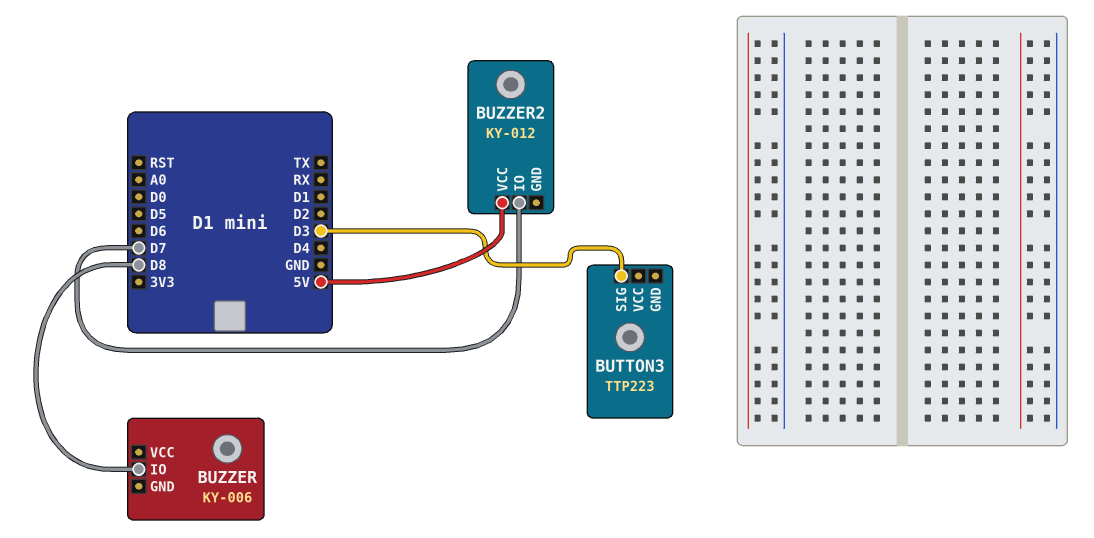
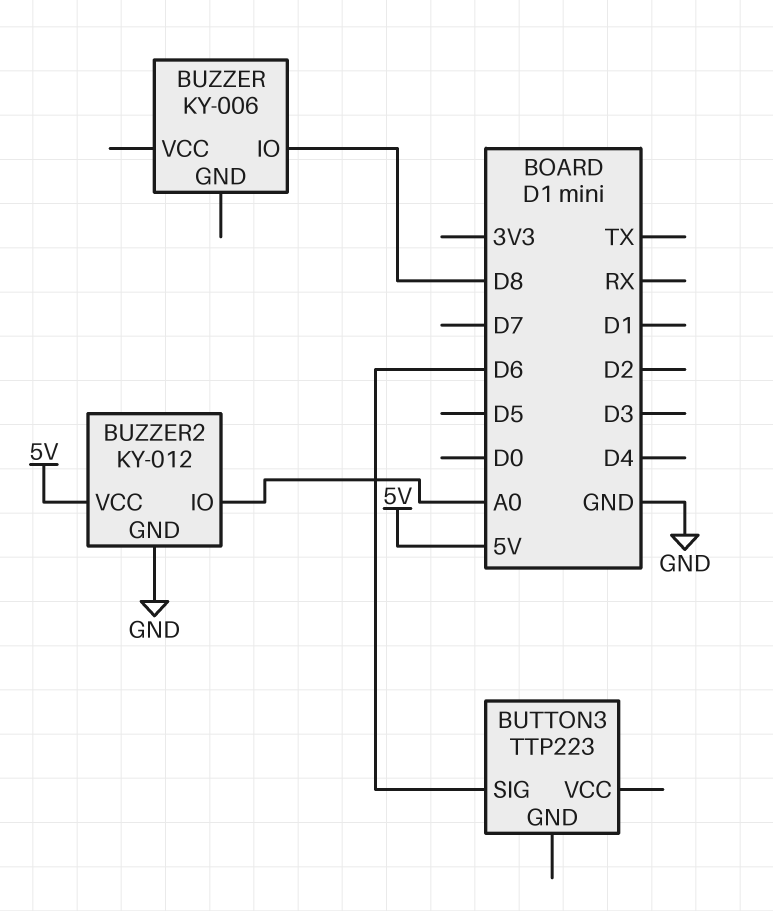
BUTTON3 pin SIG: D3 -> D6
BUZZER2 pin GND: none -> GND
BUZZER2 pin IO: D7 -> A0

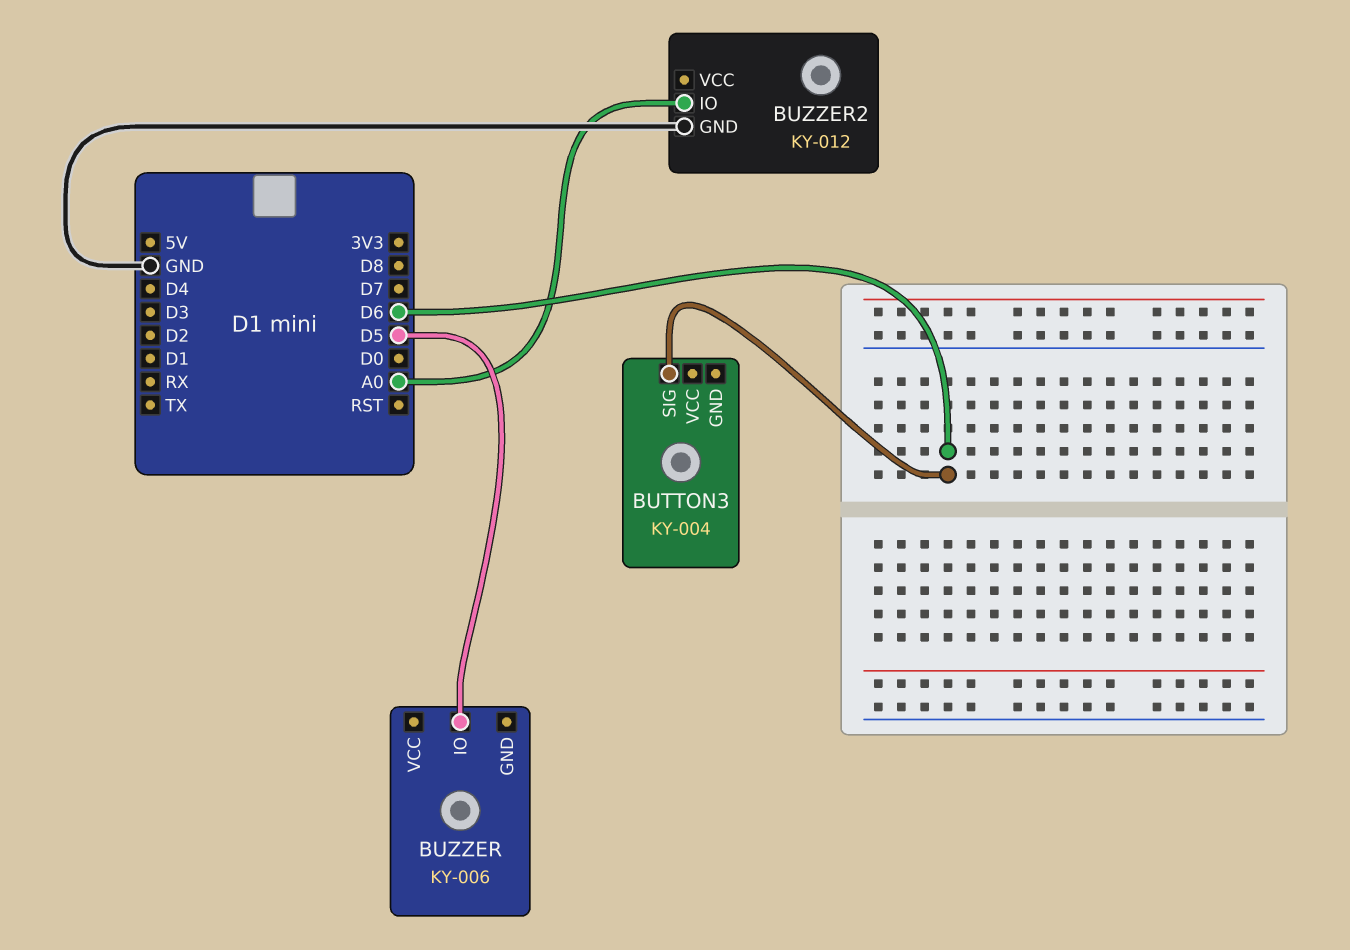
BUTTON3: TTP223 -> KY-004
BUZZER pin IO: D8 -> D5
BUZZER2 pin VCC: 5V -> none

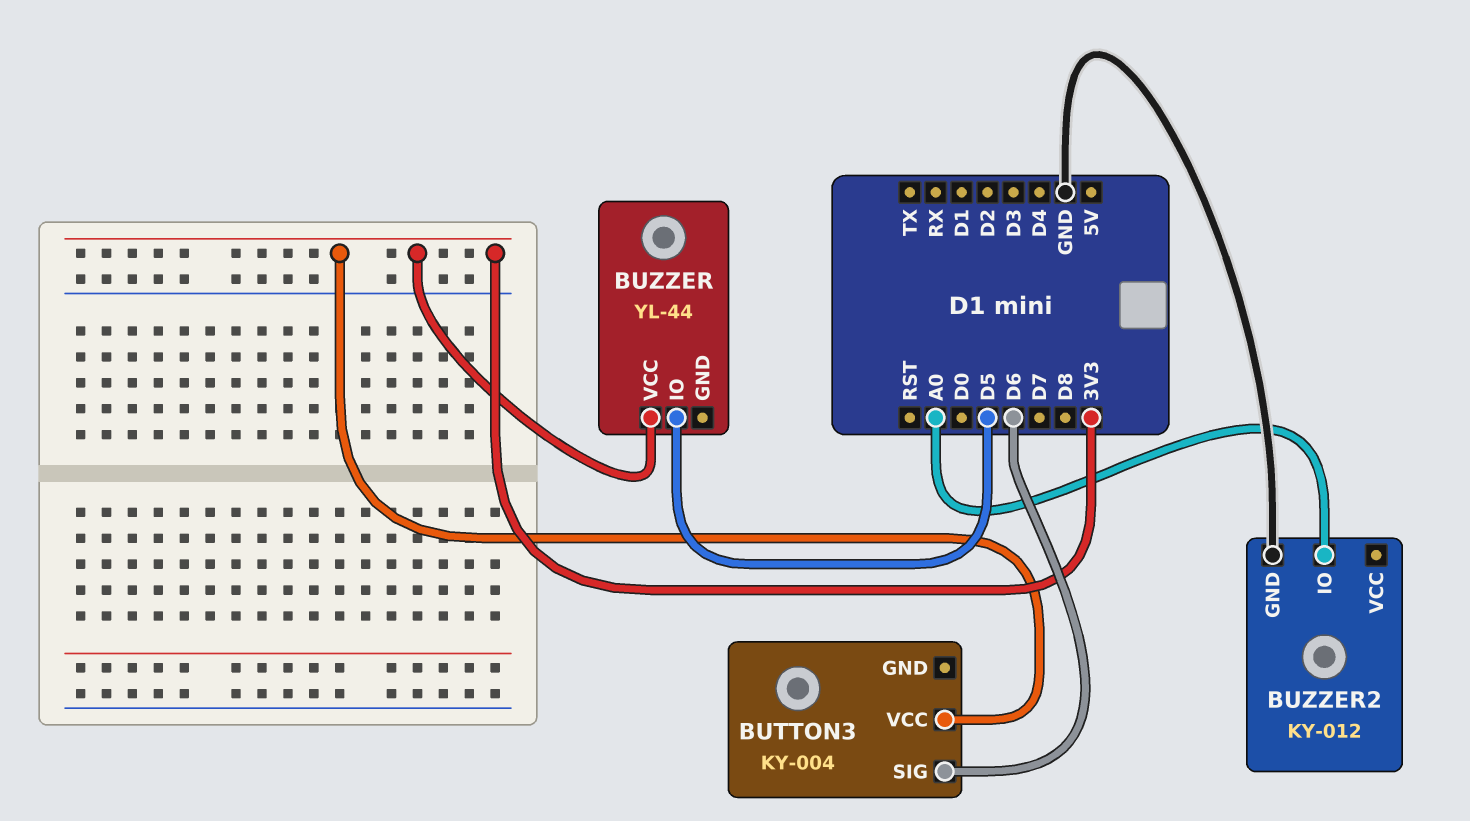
BUTTON3 pin VCC: none -> 3V3
BUZZER: KY-006 -> YL-44
BUZZER pin VCC: none -> 3V3

